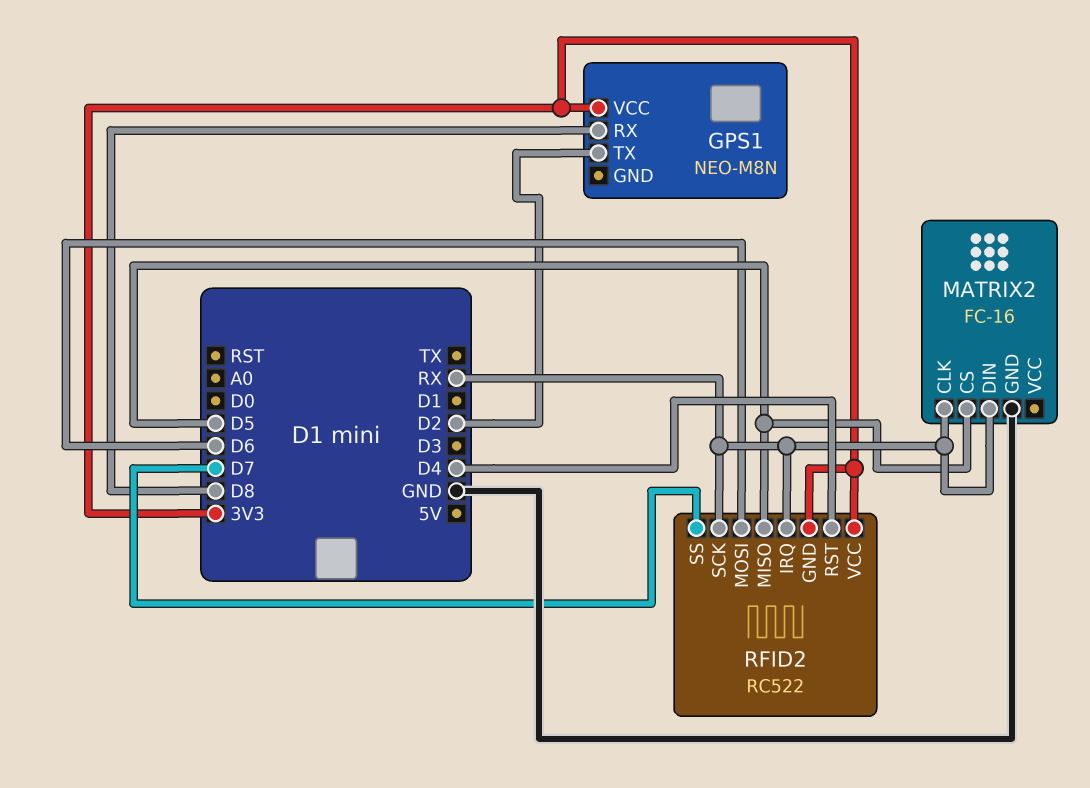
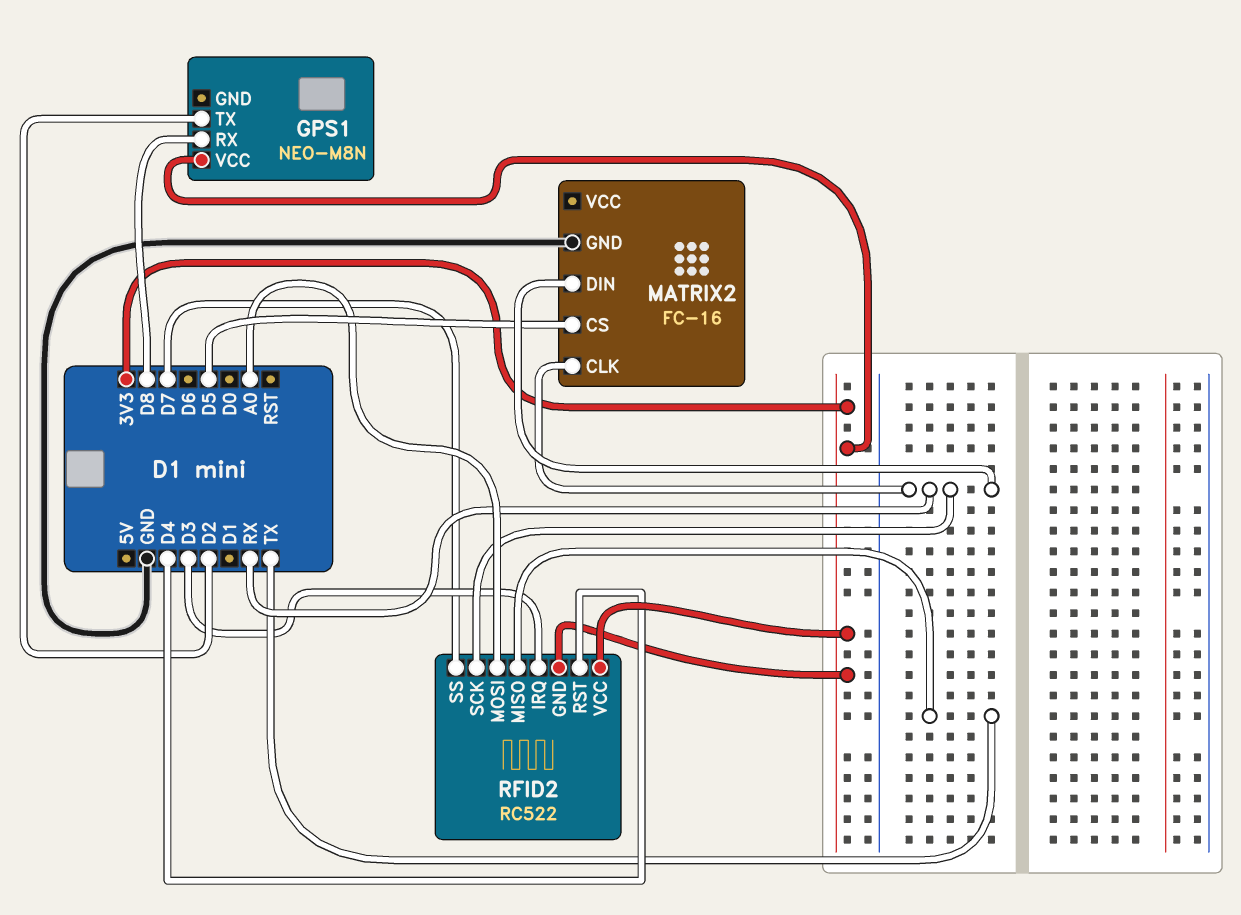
RFID2 pin IRQ: RX -> D3
RFID2 pin MISO: D5 -> TX
RFID2 pin MOSI: D6 -> A0

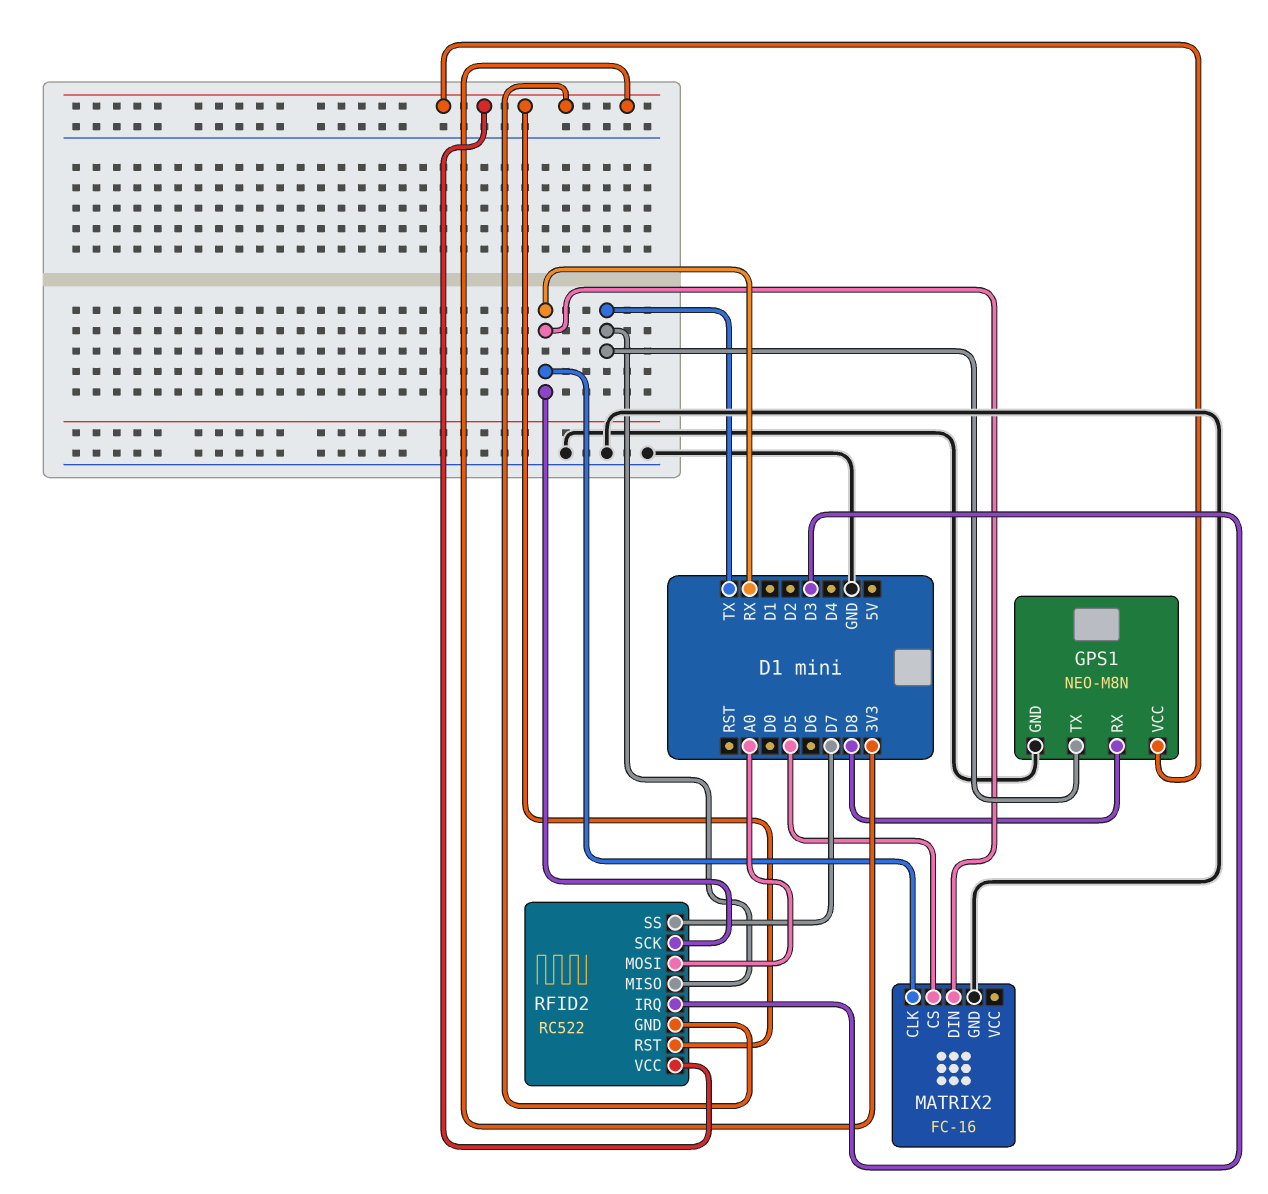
GPS1 pin GND: none -> GND
GPS1 pin TX: D2 -> TX
RFID2 pin RST: D4 -> 3V3

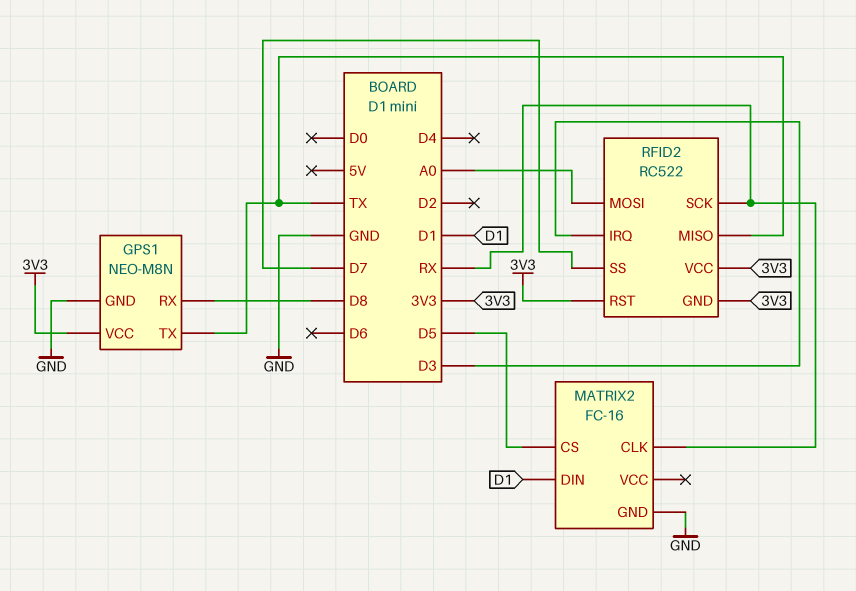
MATRIX2 pin DIN: RX -> D1

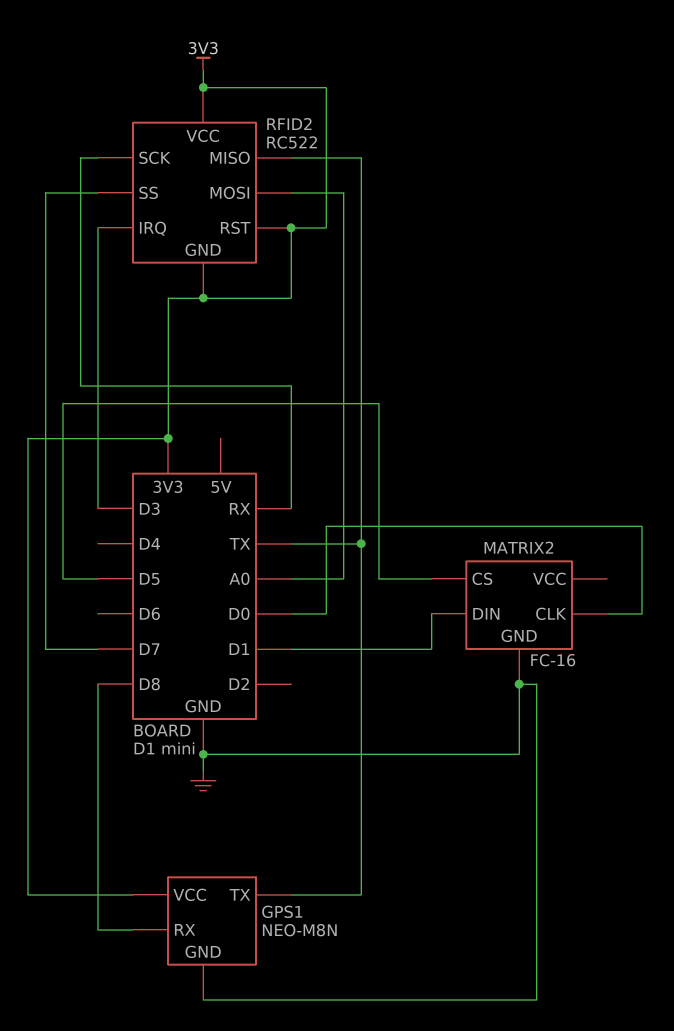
MATRIX2 pin CLK: RX -> D0

